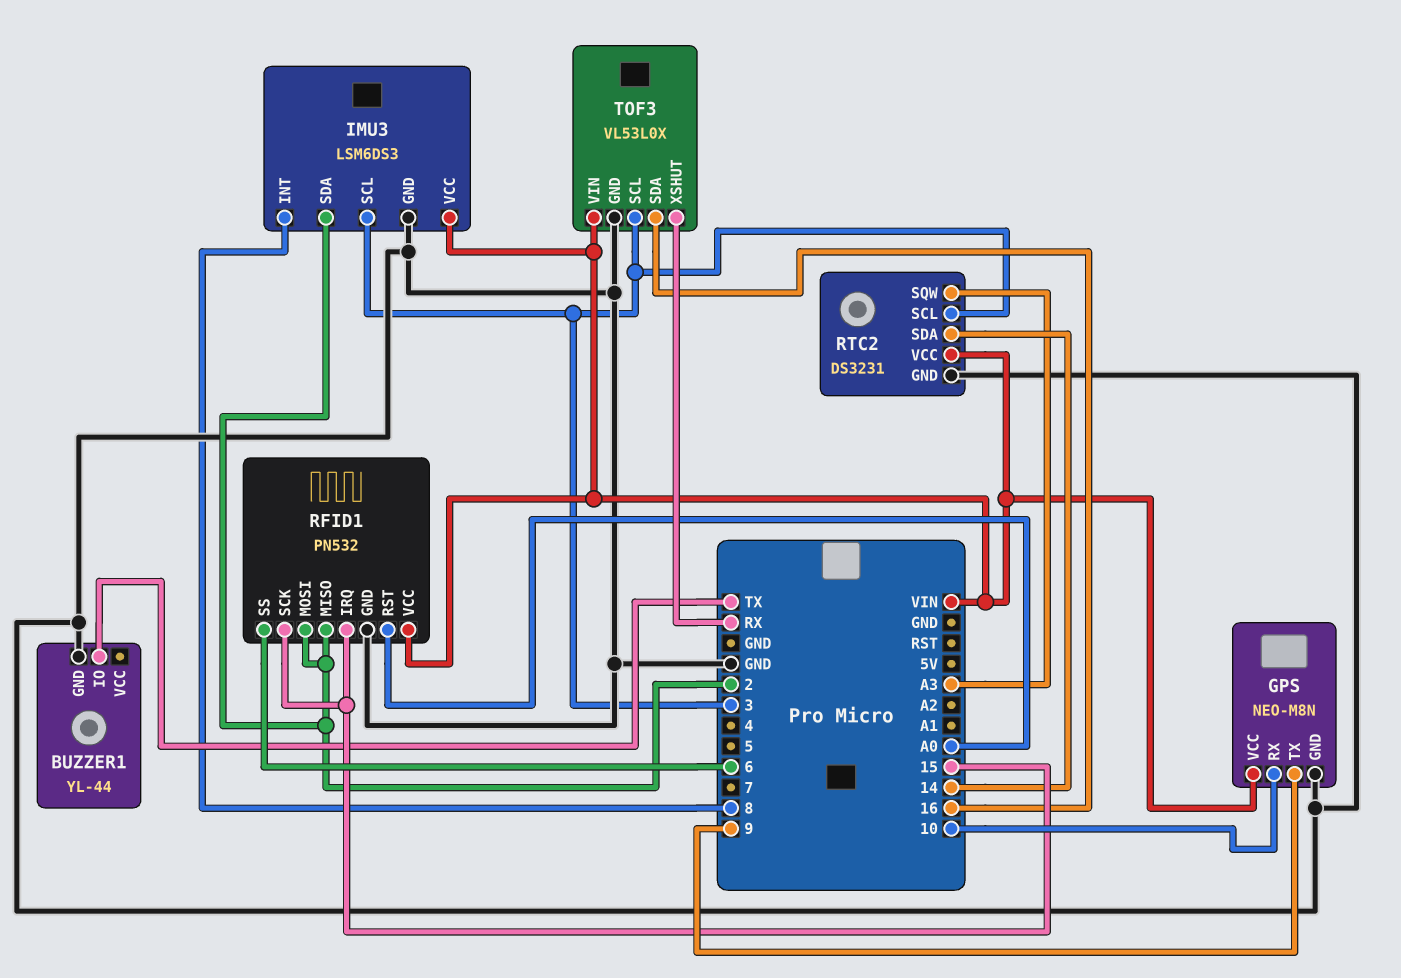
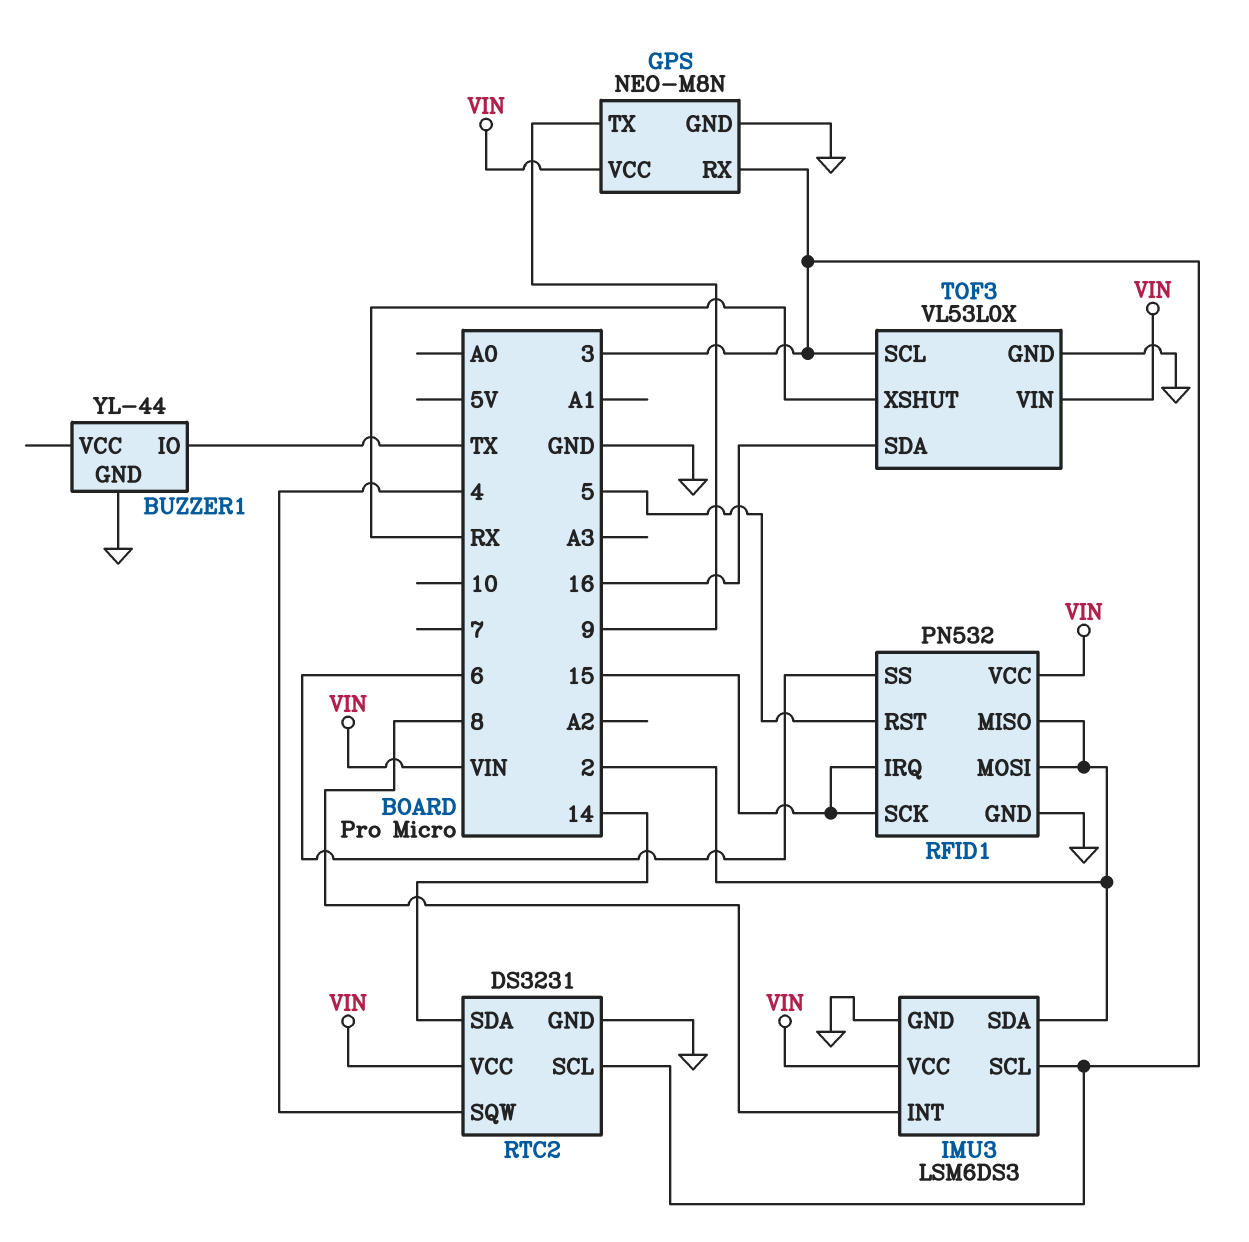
GPS pin RX: 10 -> 3
RFID1 pin RST: A0 -> 5
RTC2 pin SQW: A3 -> 4

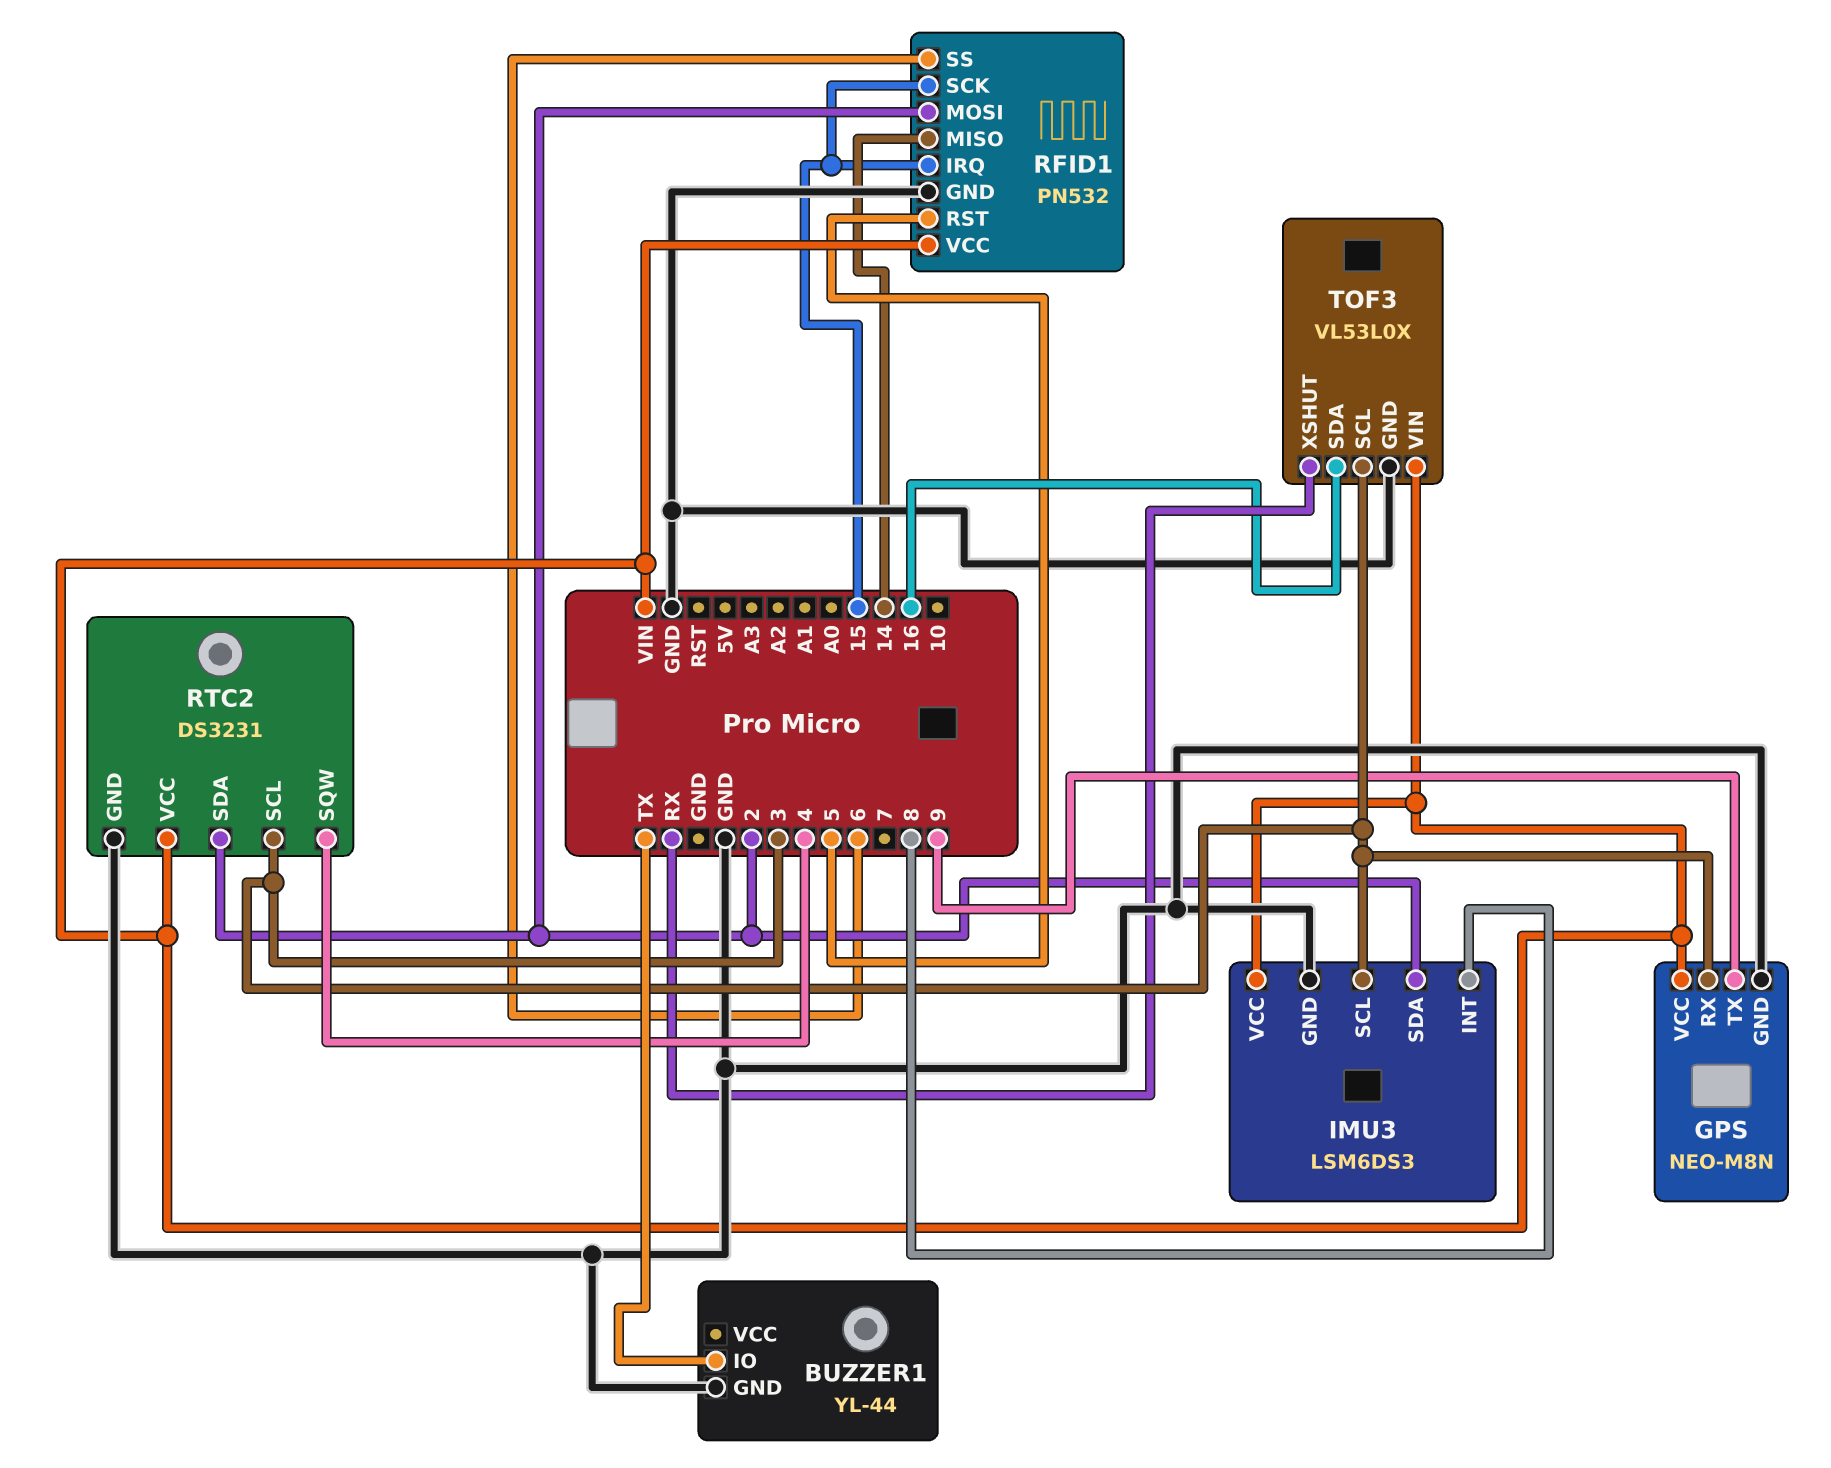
RFID1 pin MISO: 2 -> 14
RTC2 pin SDA: 14 -> 2

